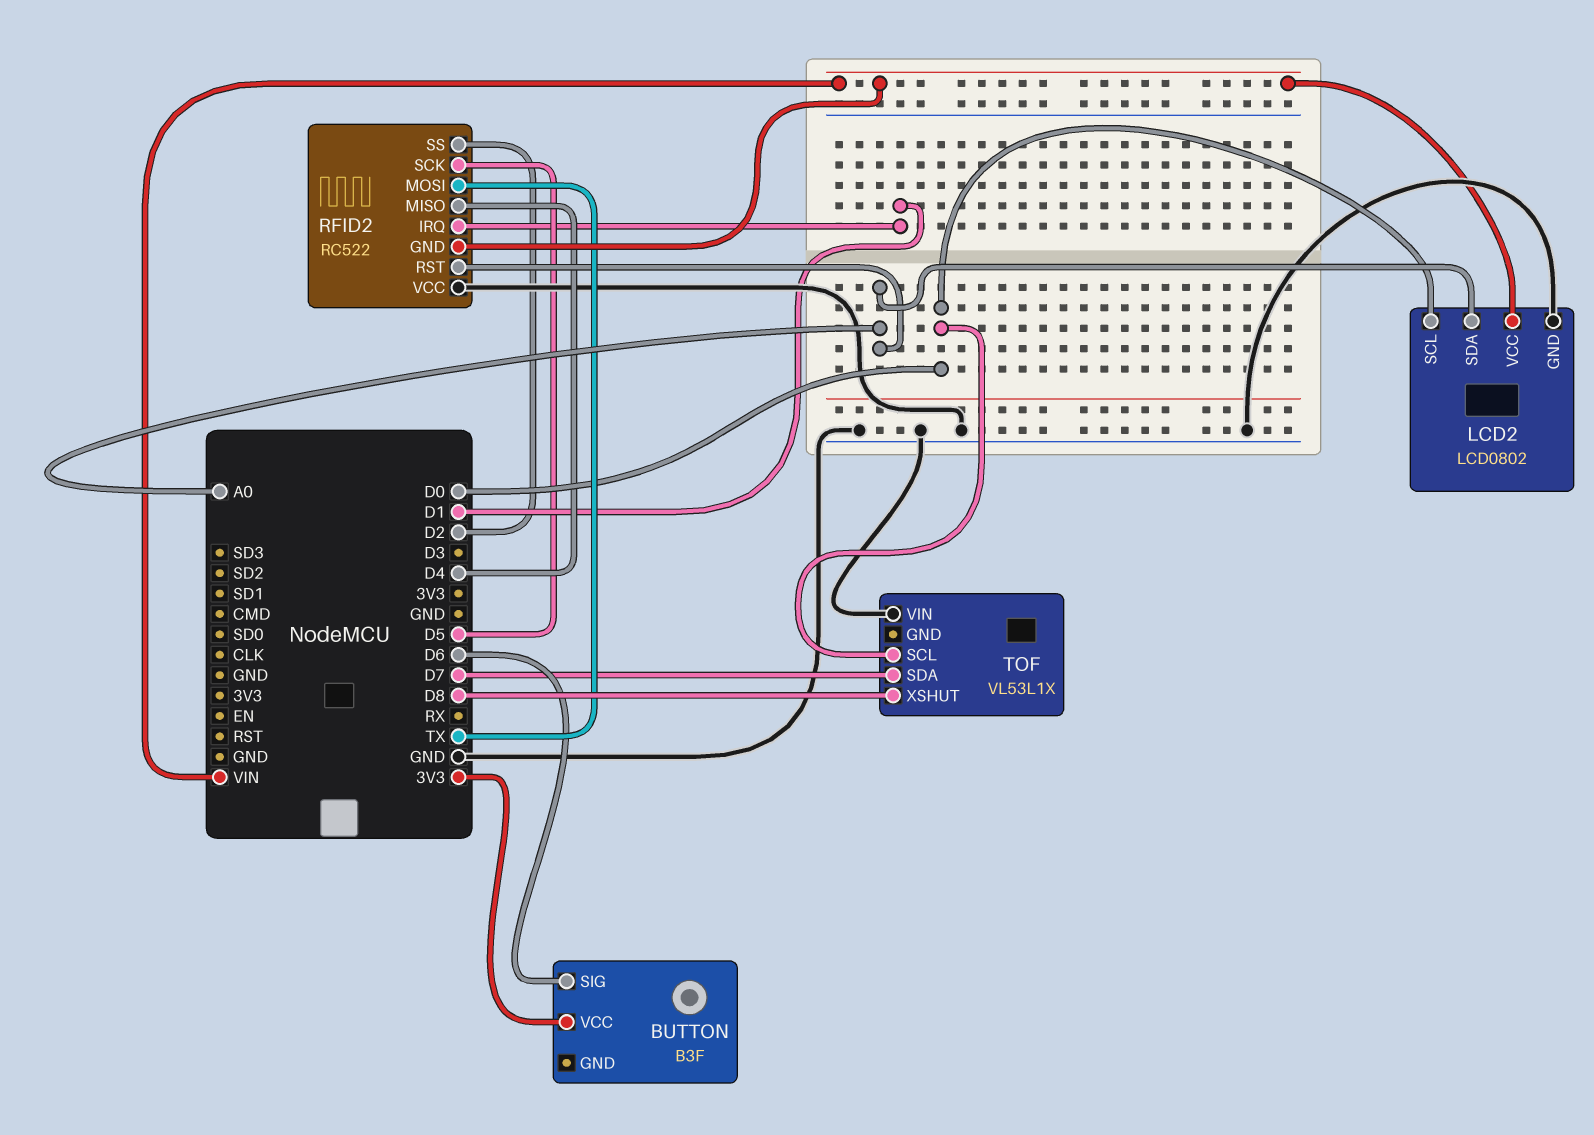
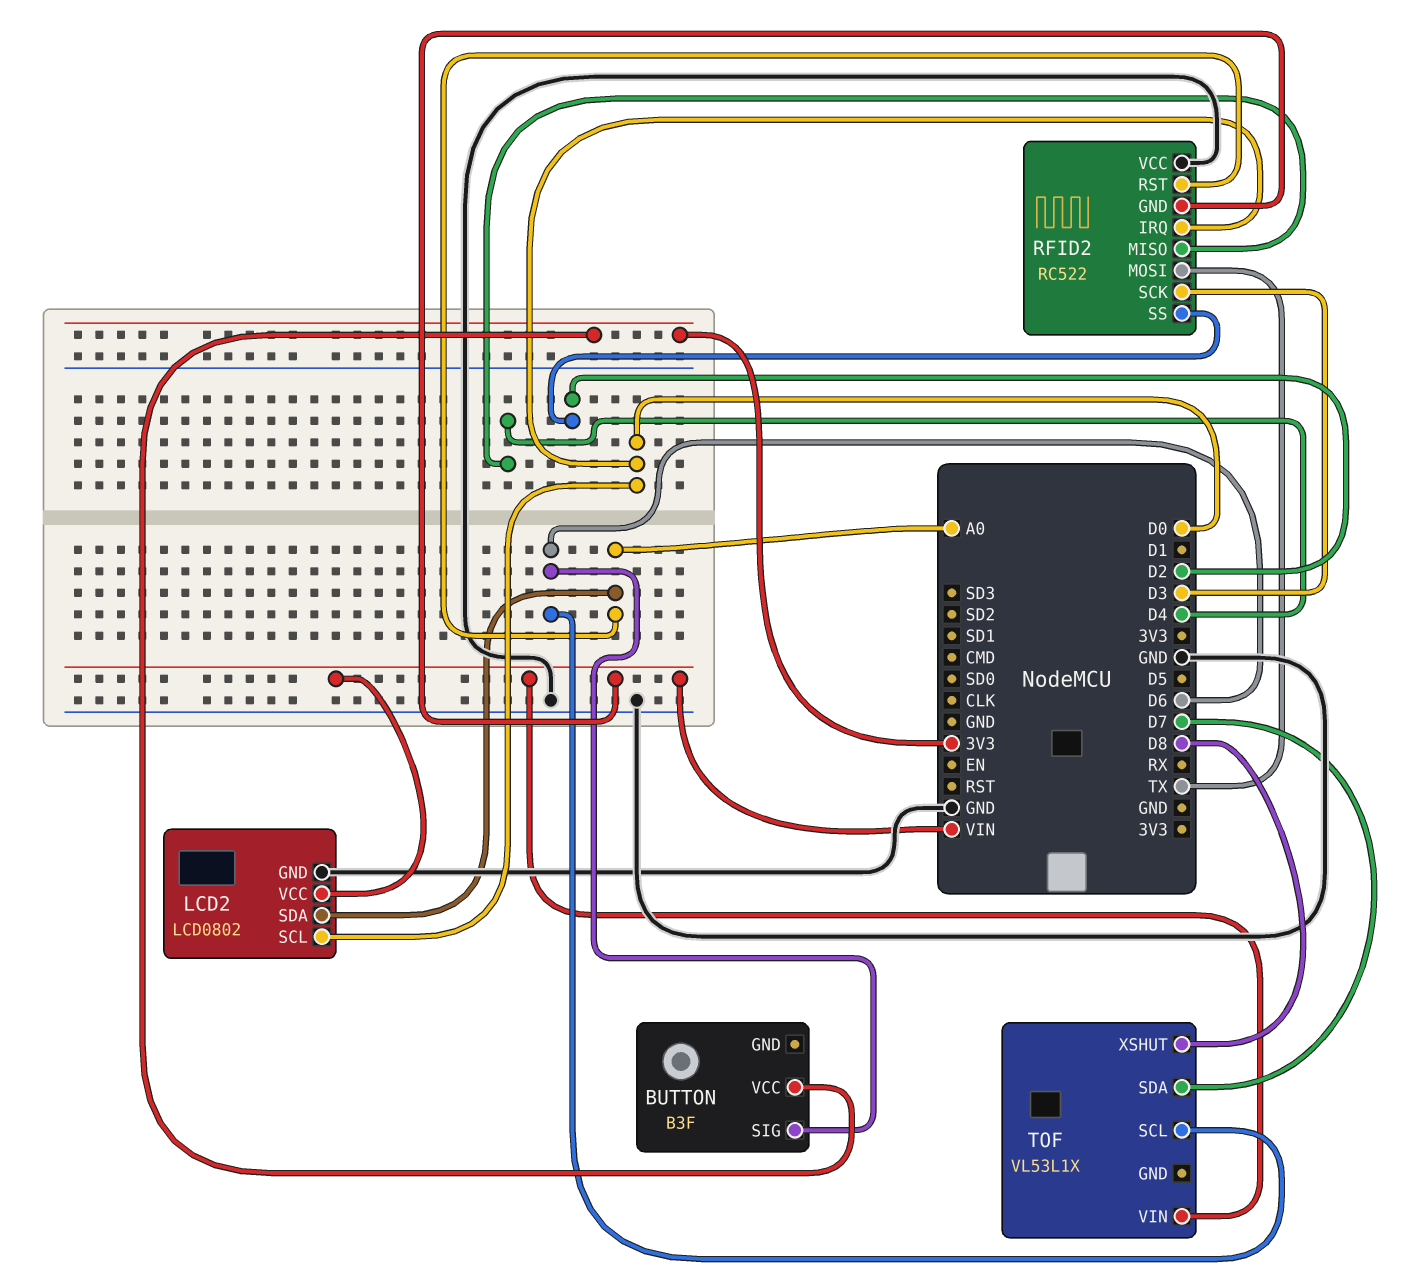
RFID2 pin IRQ: D1 -> D0
RFID2 pin SCK: D5 -> D3
TOF pin SCL: D0 -> D6
TOF pin VIN: GND -> VIN

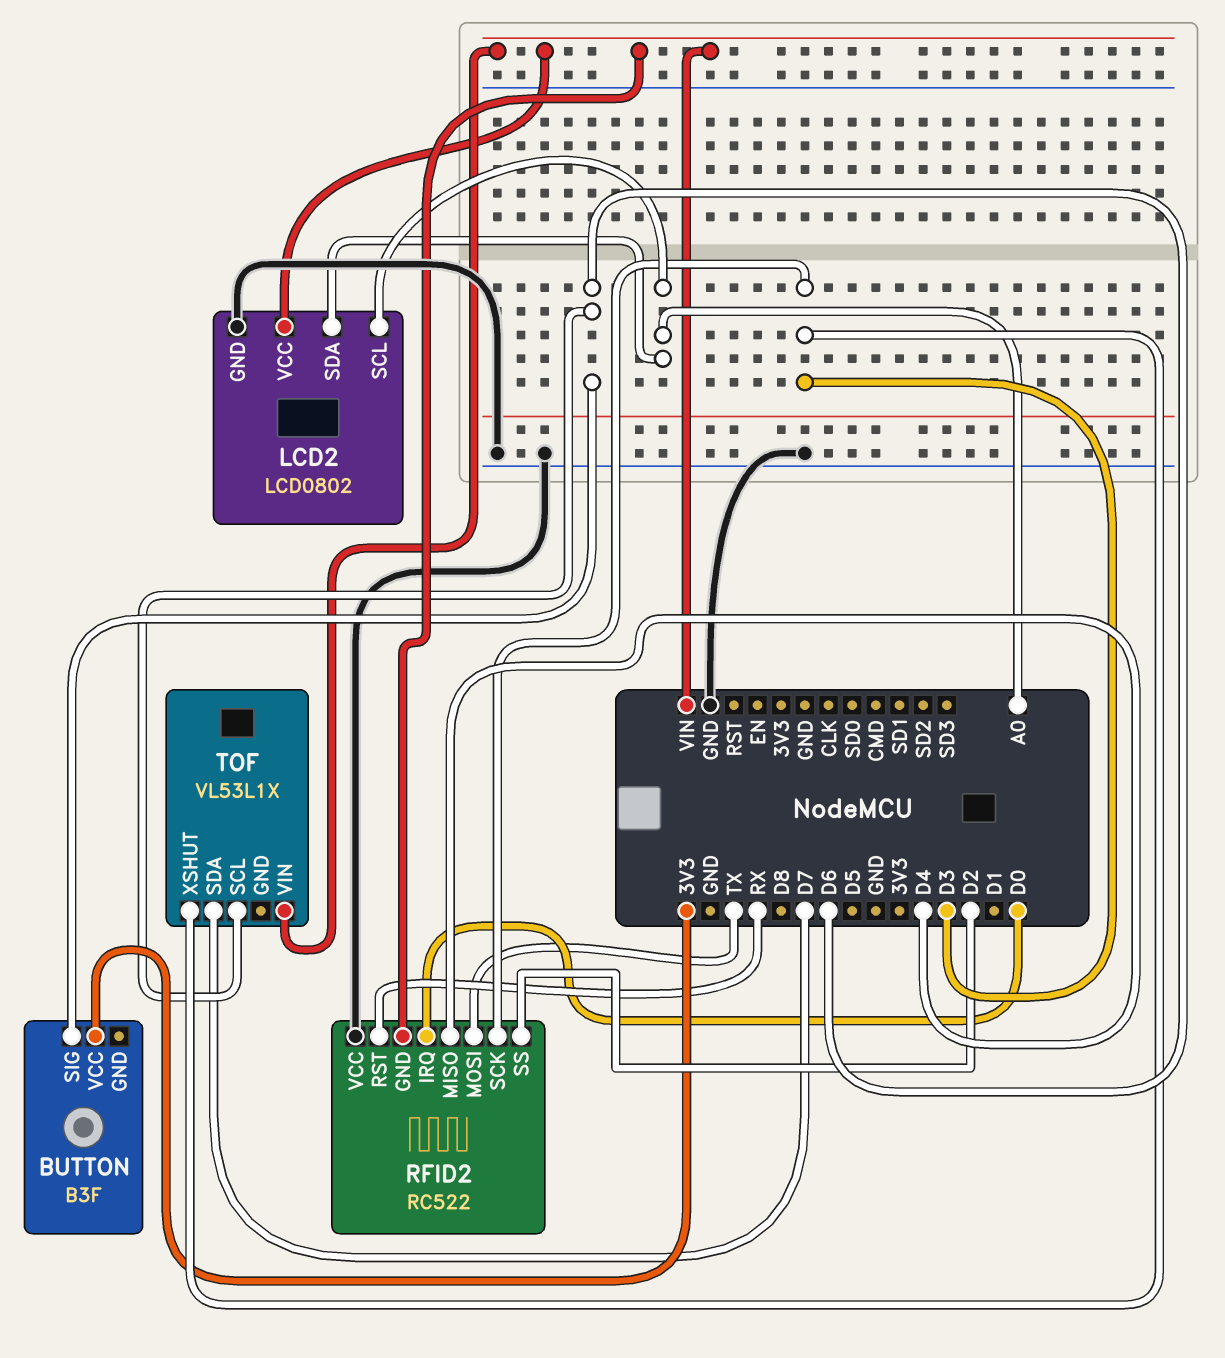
LCD2 pin SCL: D0 -> A0
RFID2 pin RST: A0 -> RX
TOF pin XSHUT: D8 -> D3

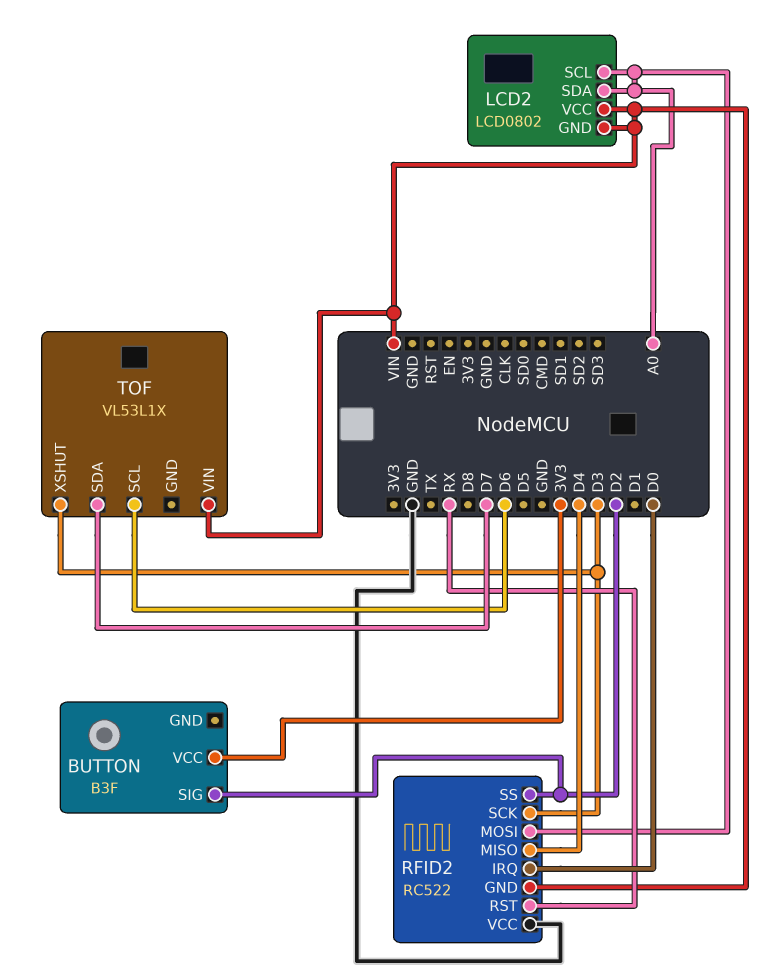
BUTTON pin SIG: D6 -> D2
LCD2 pin GND: GND -> VIN
RFID2 pin MOSI: TX -> A0

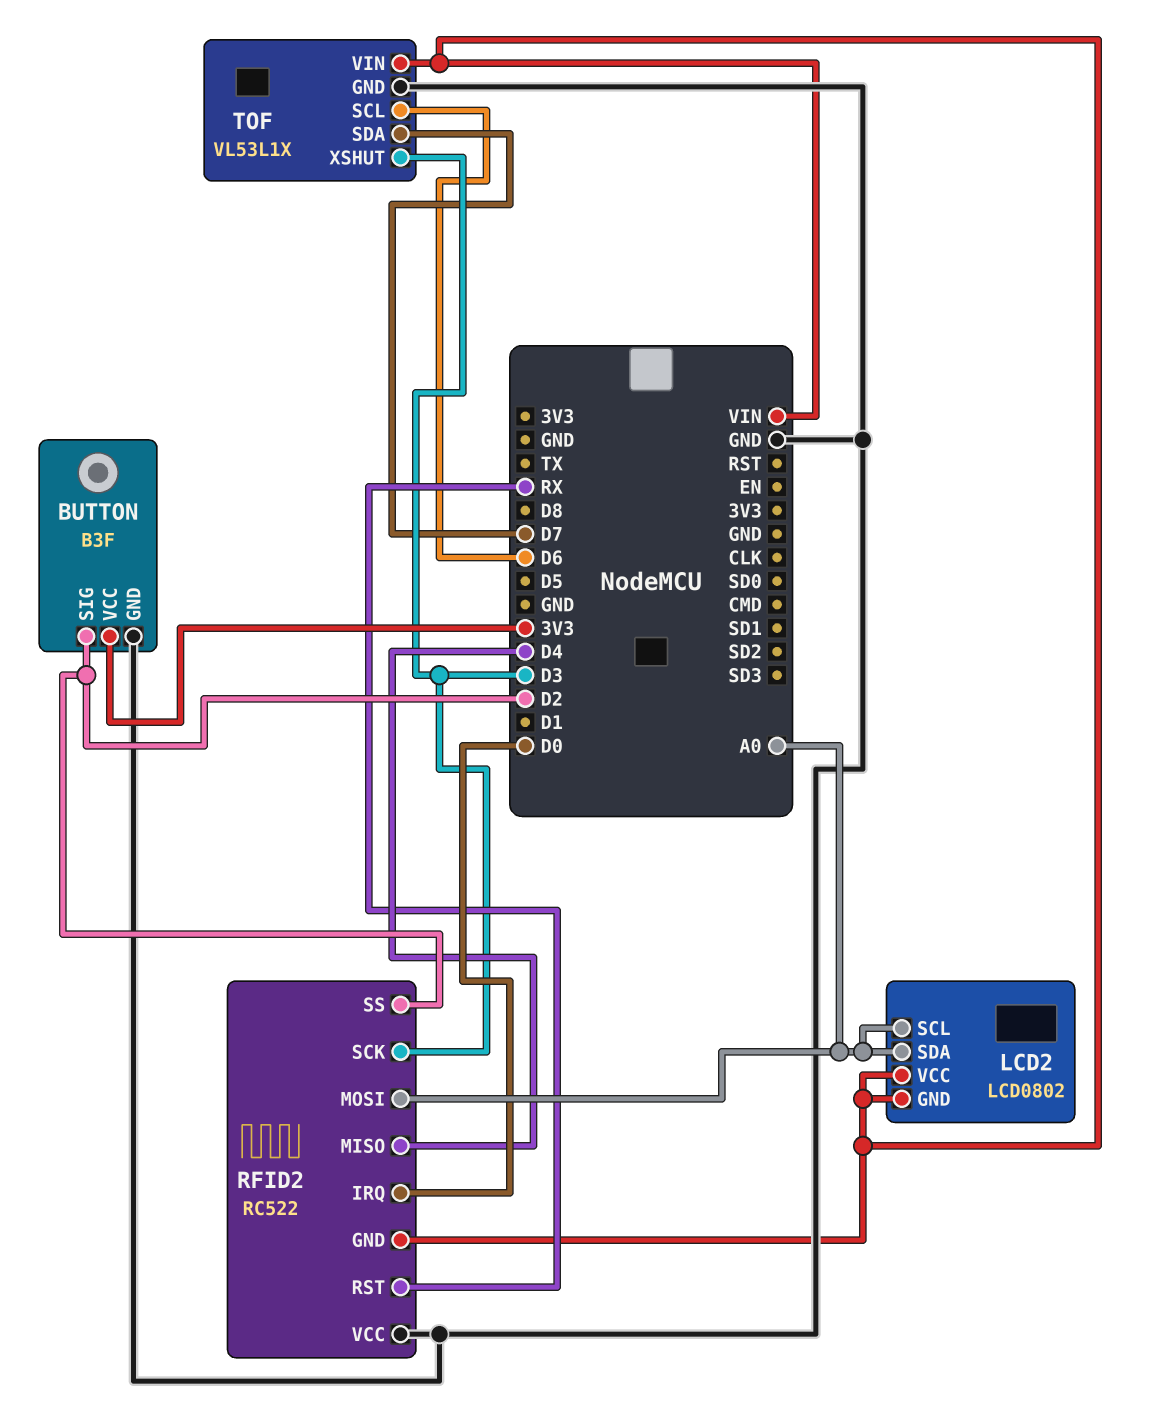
BUTTON pin GND: none -> GND
TOF pin GND: none -> GND

